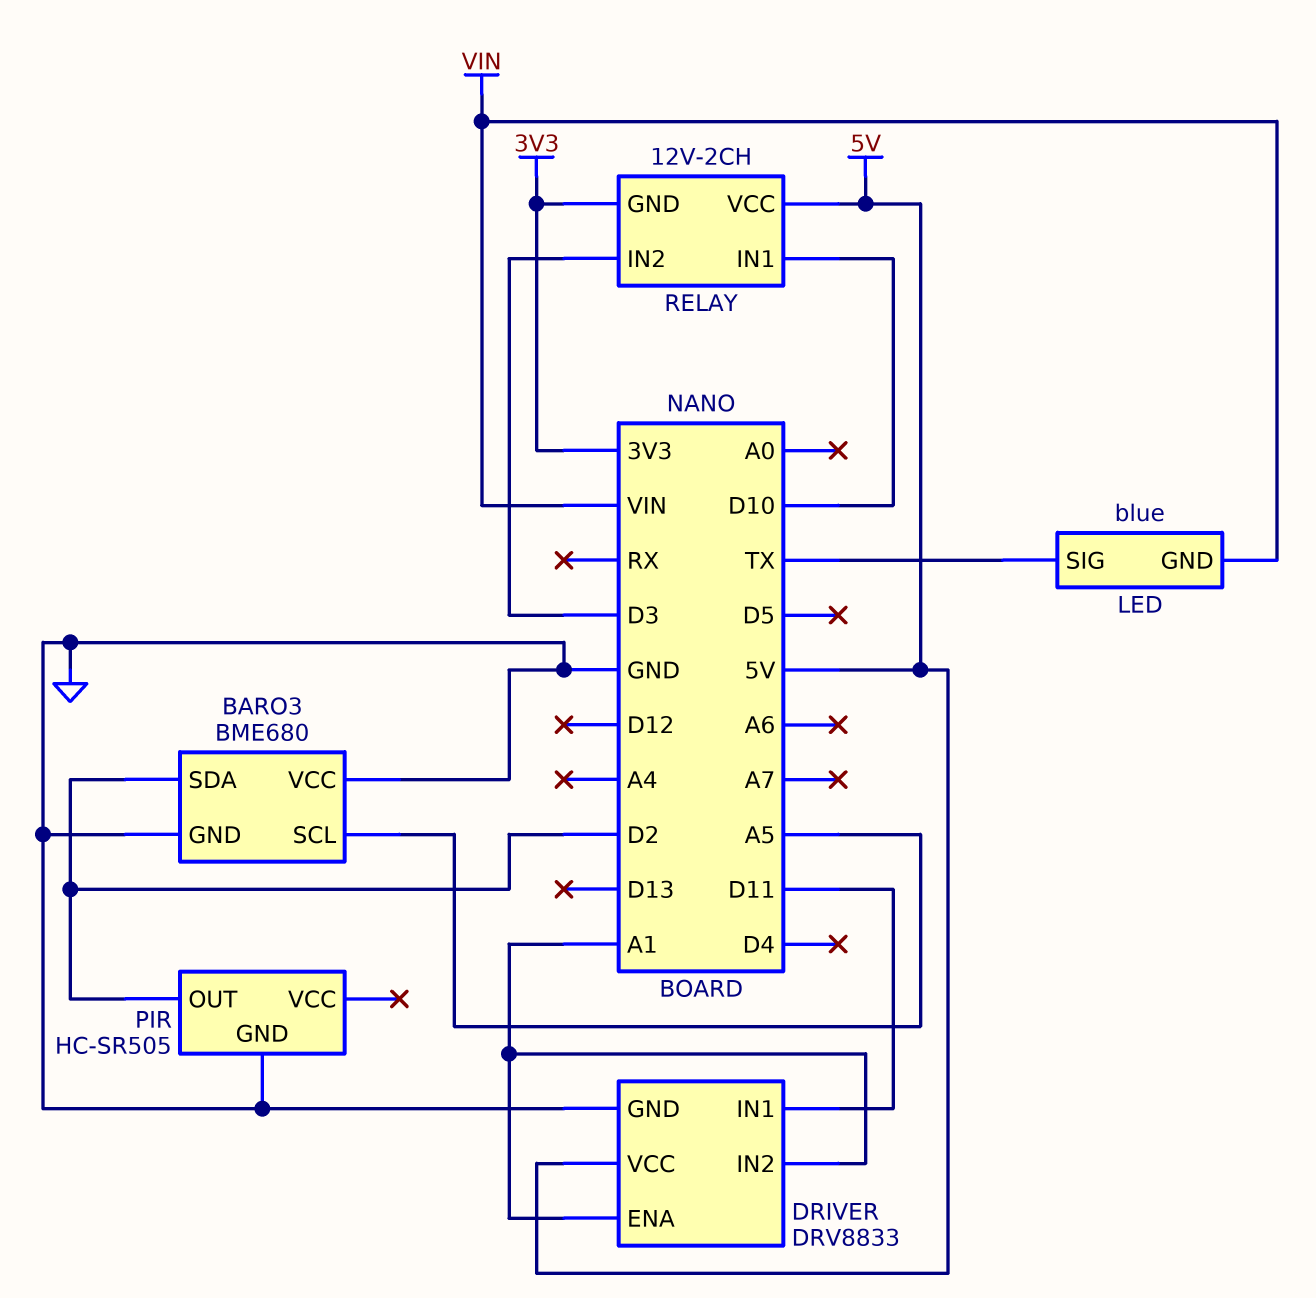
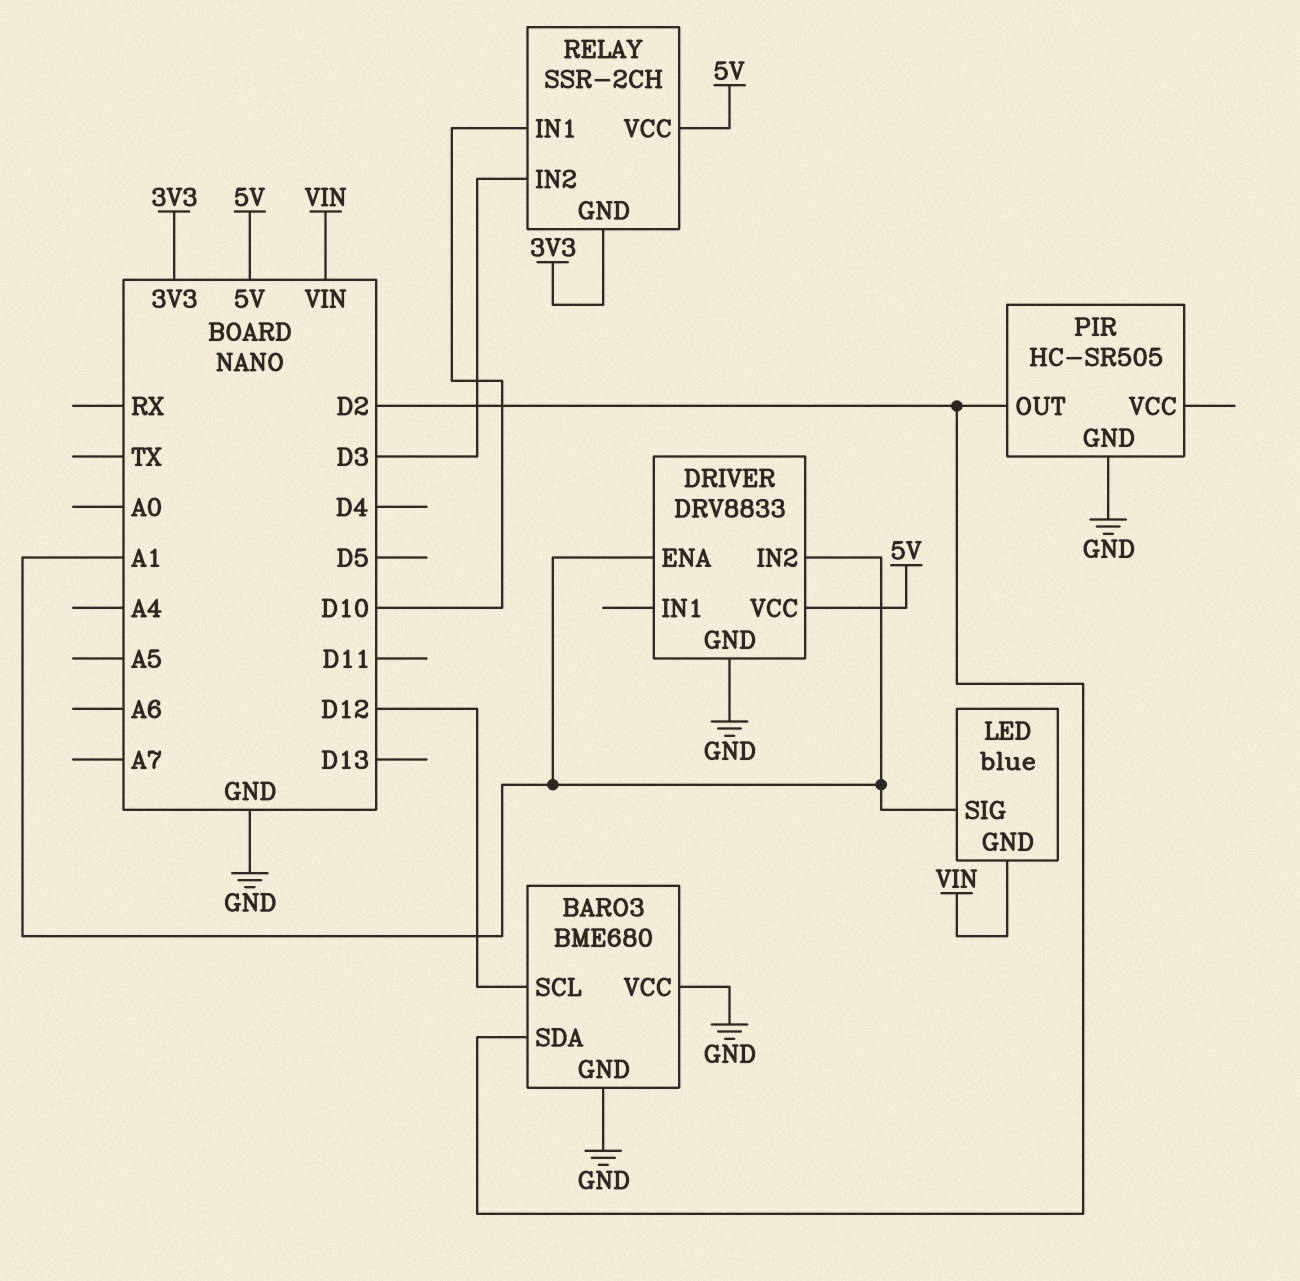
BARO3 pin SCL: A5 -> D12
DRIVER pin IN1: D11 -> none
LED pin SIG: TX -> A1
RELAY: 12V-2CH -> SSR-2CH

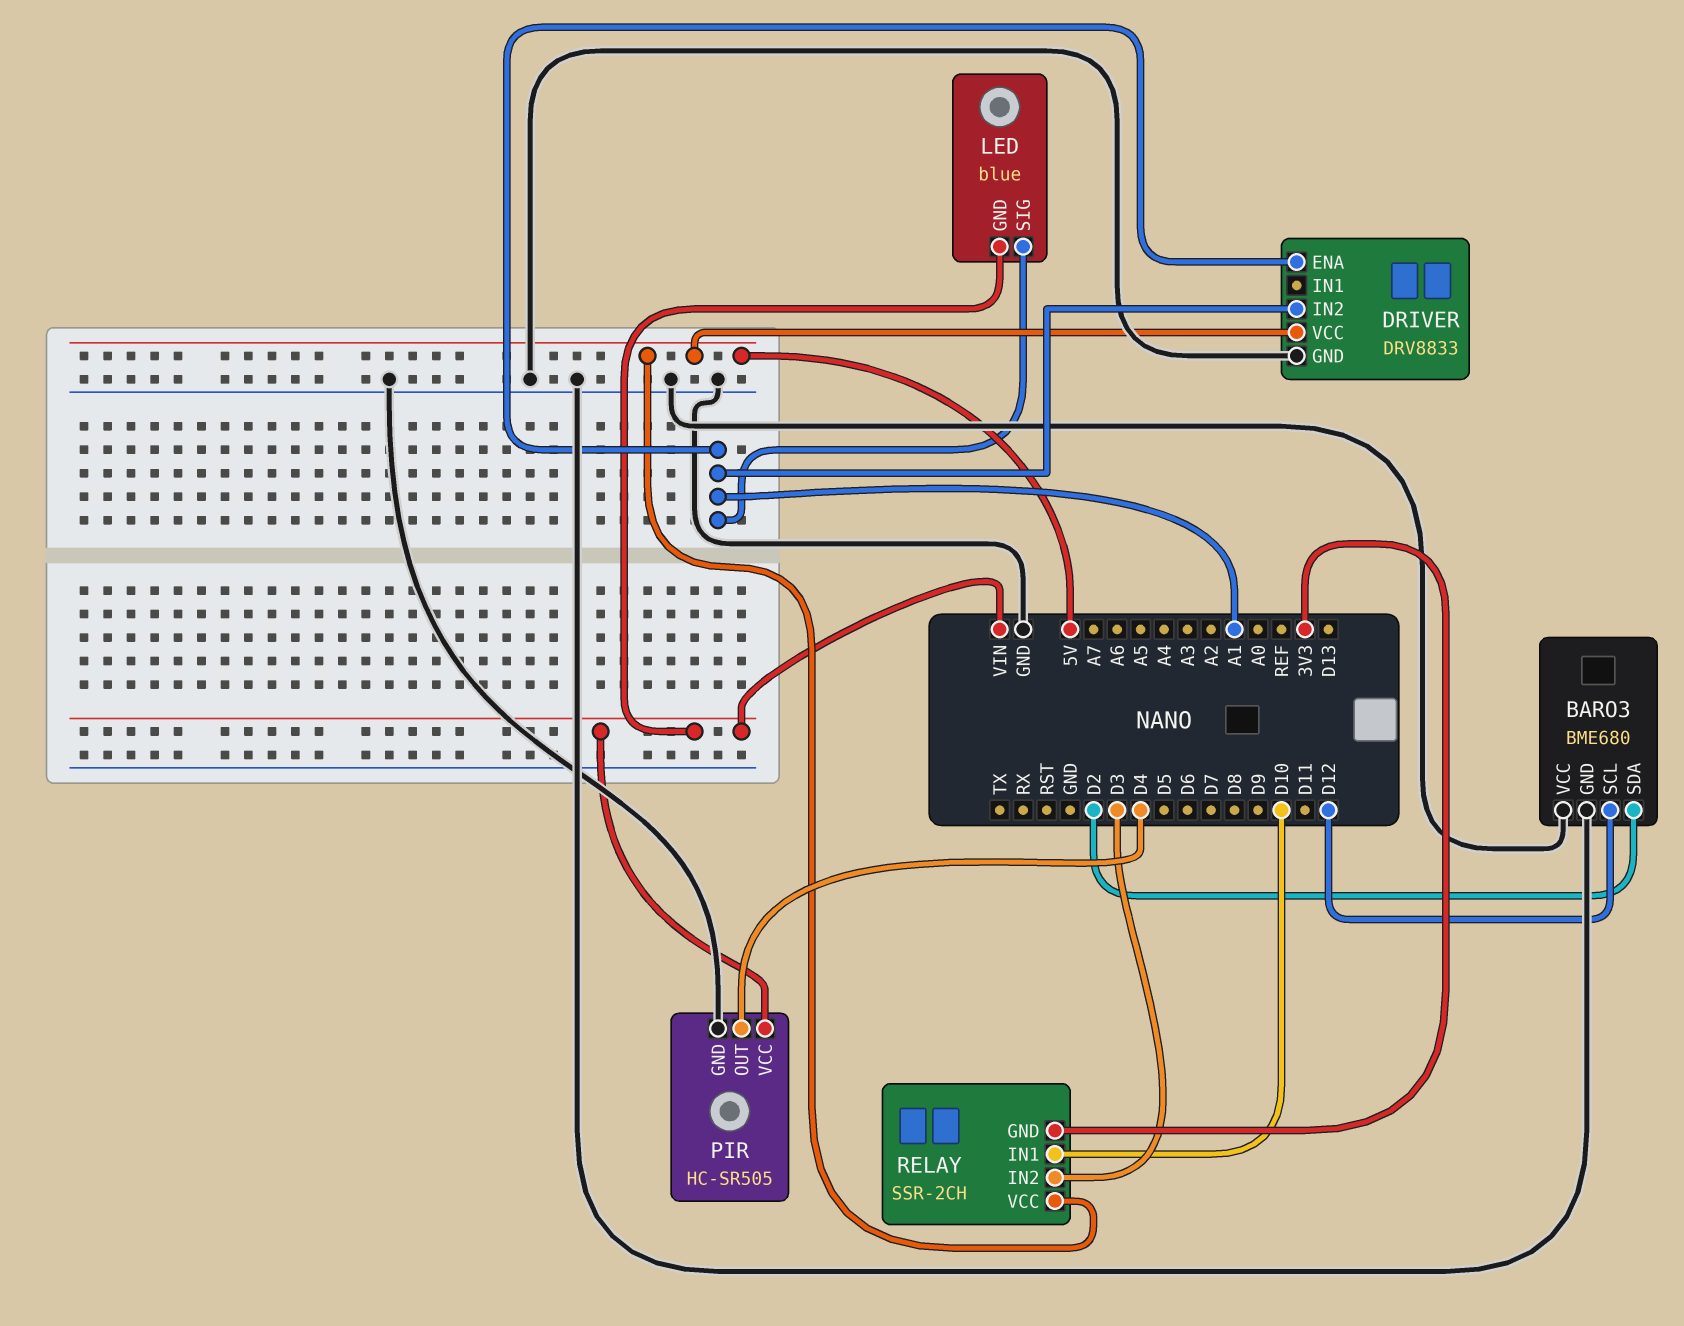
PIR pin OUT: D2 -> D4
PIR pin VCC: none -> VIN

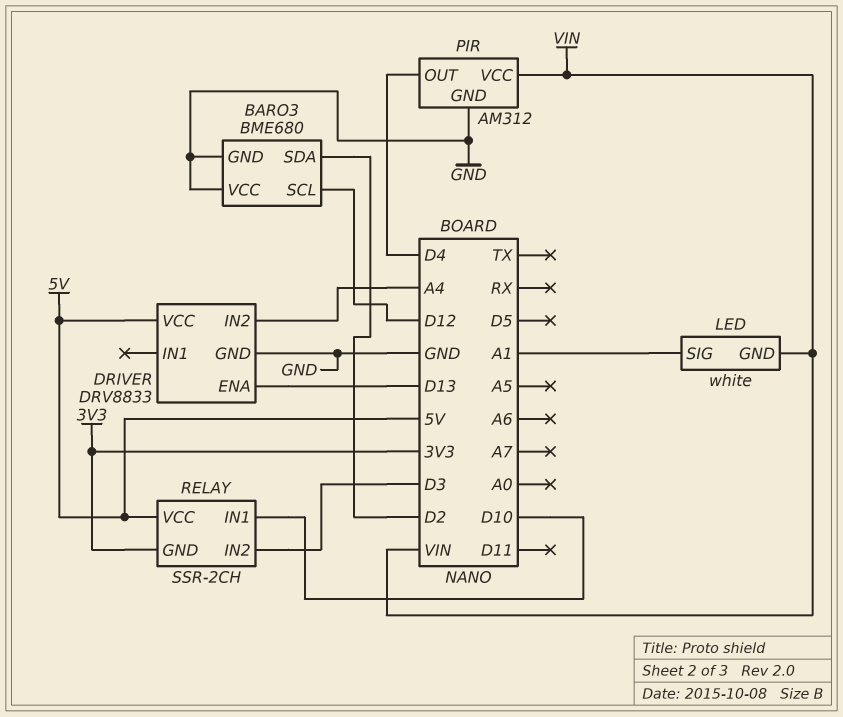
DRIVER pin ENA: A1 -> D13
DRIVER pin IN2: A1 -> A4
LED: blue -> white
PIR: HC-SR505 -> AM312

